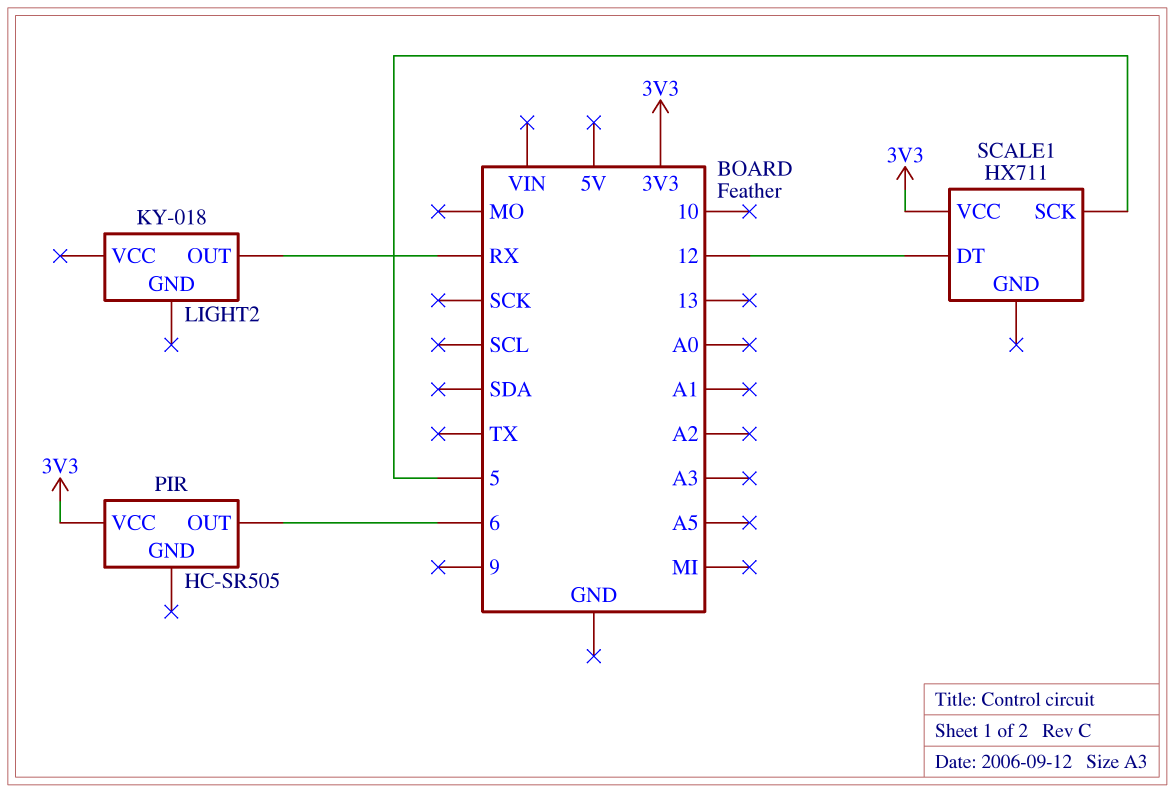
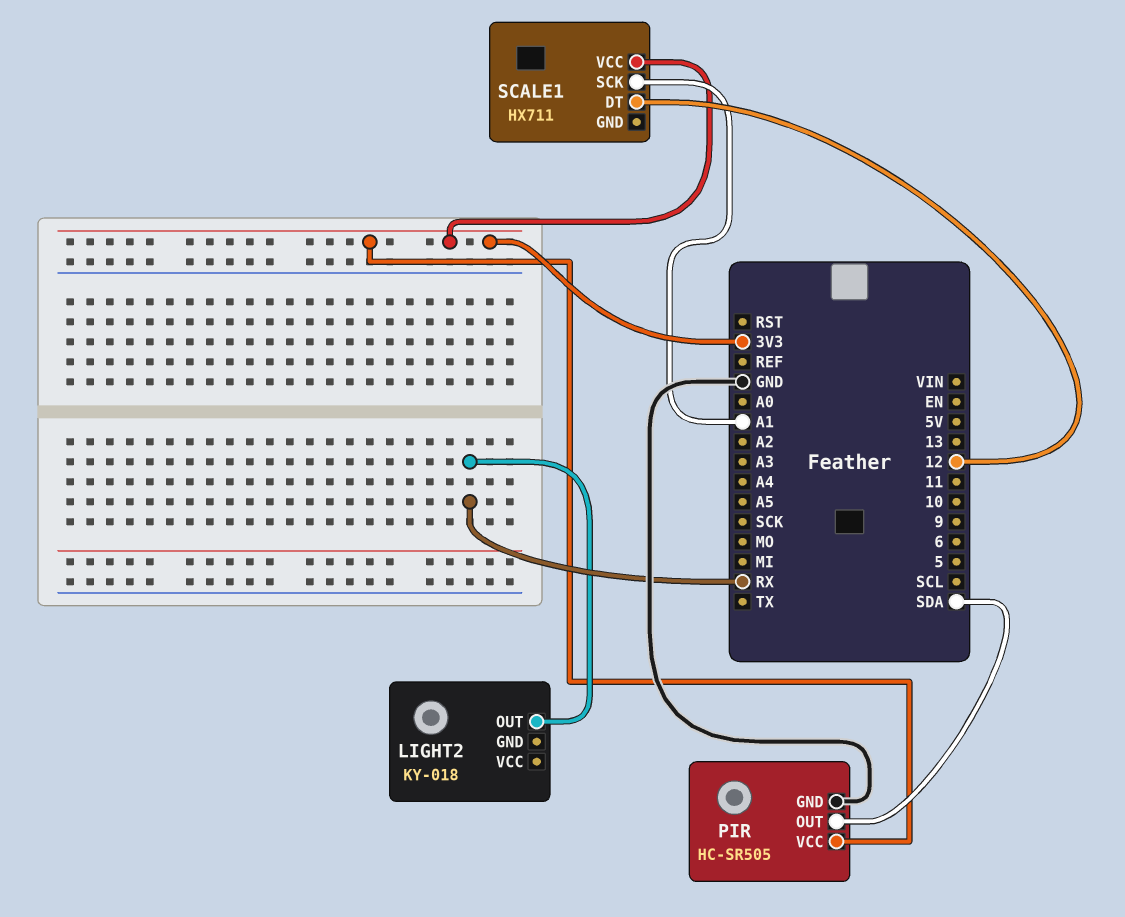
PIR pin GND: none -> GND
PIR pin OUT: 6 -> SDA
SCALE1 pin SCK: 5 -> A1

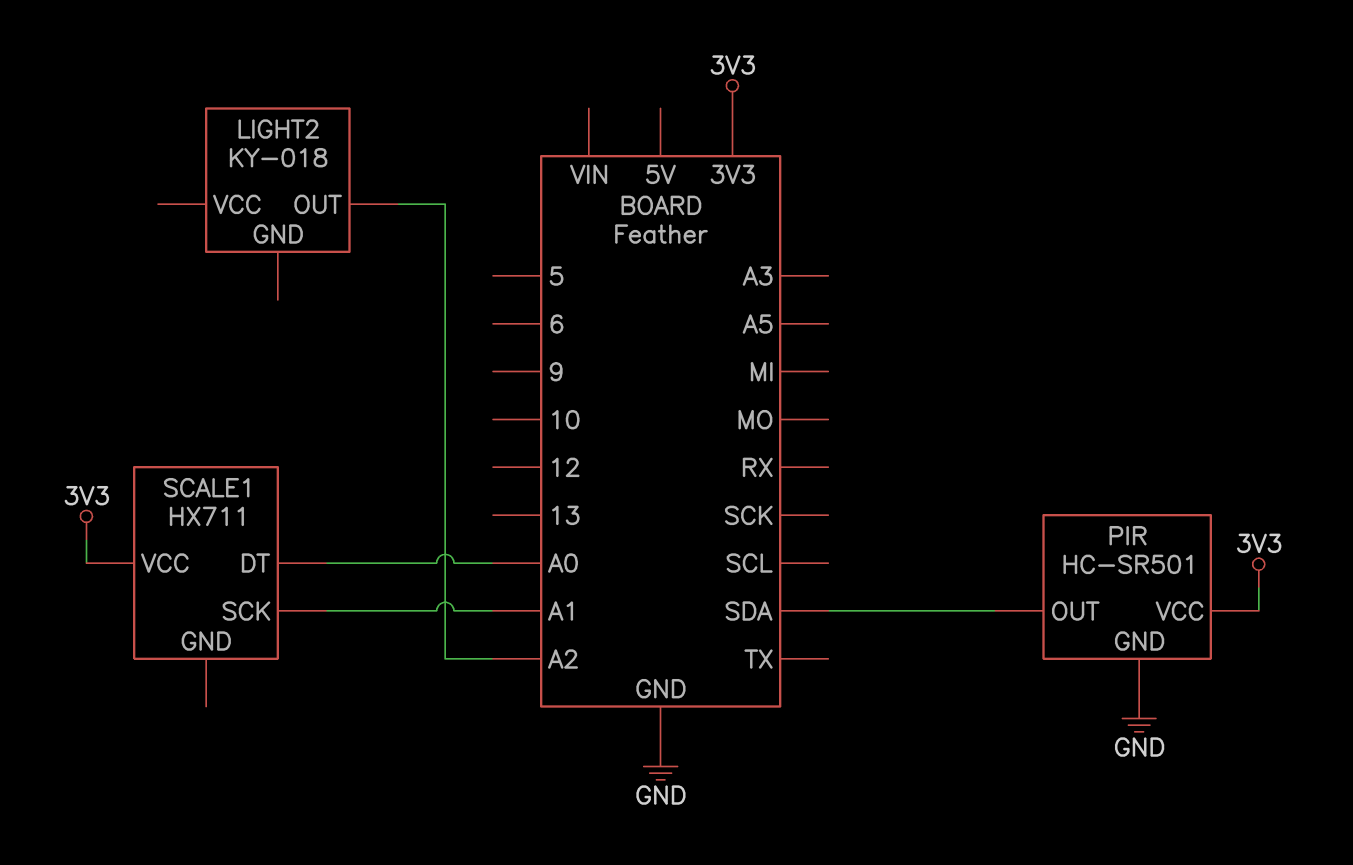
LIGHT2 pin OUT: RX -> A2
PIR: HC-SR505 -> HC-SR501
SCALE1 pin DT: 12 -> A0

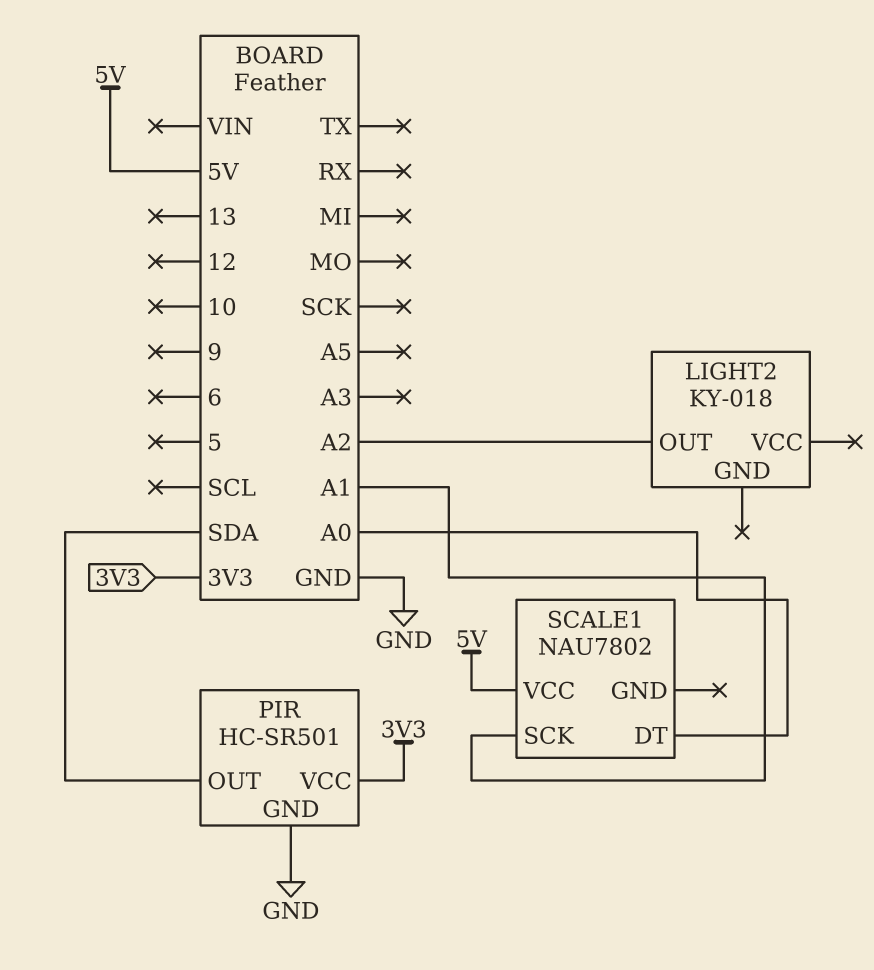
SCALE1: HX711 -> NAU7802
SCALE1 pin VCC: 3V3 -> 5V

